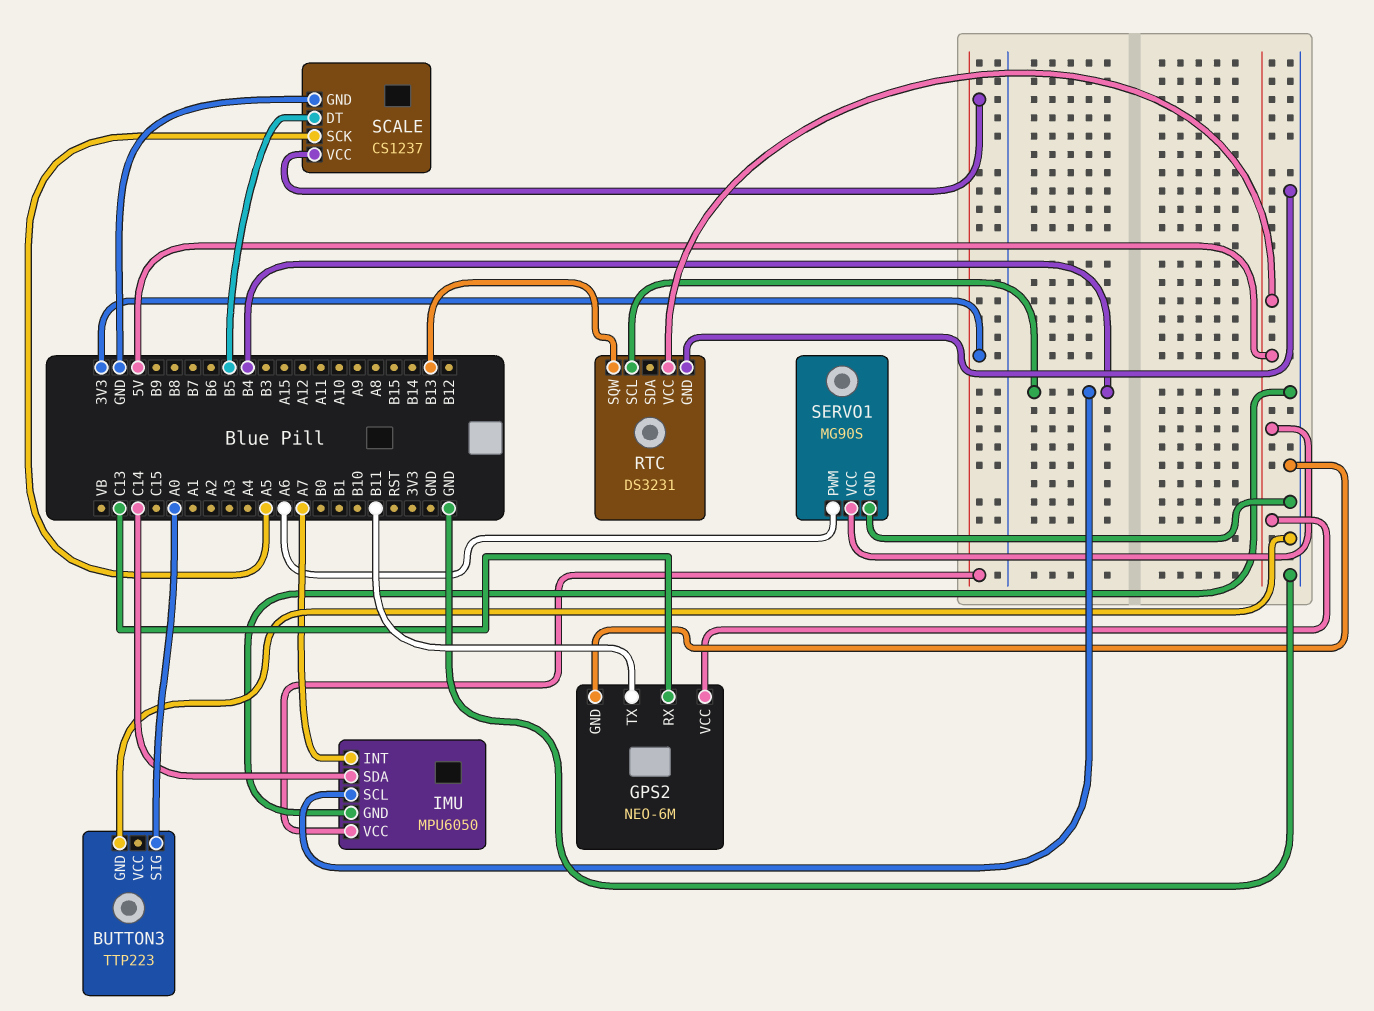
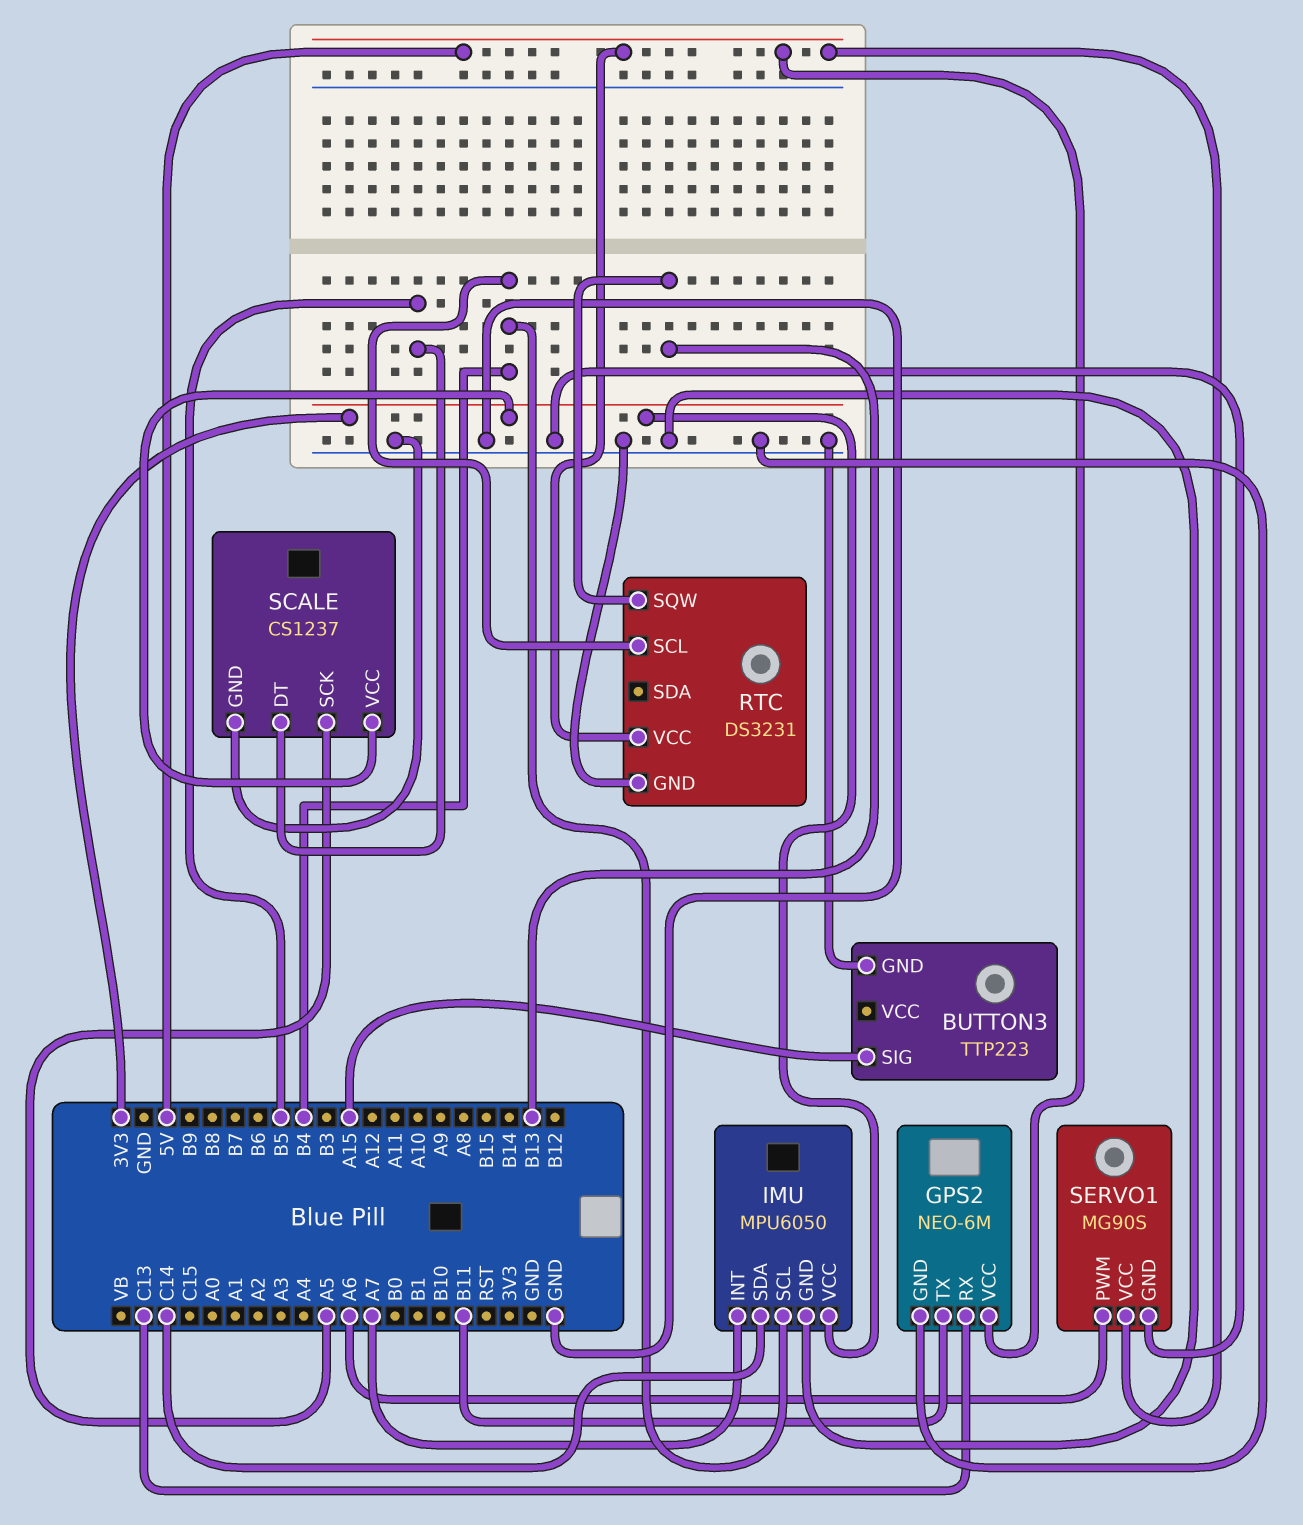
BUTTON3 pin SIG: A0 -> A15

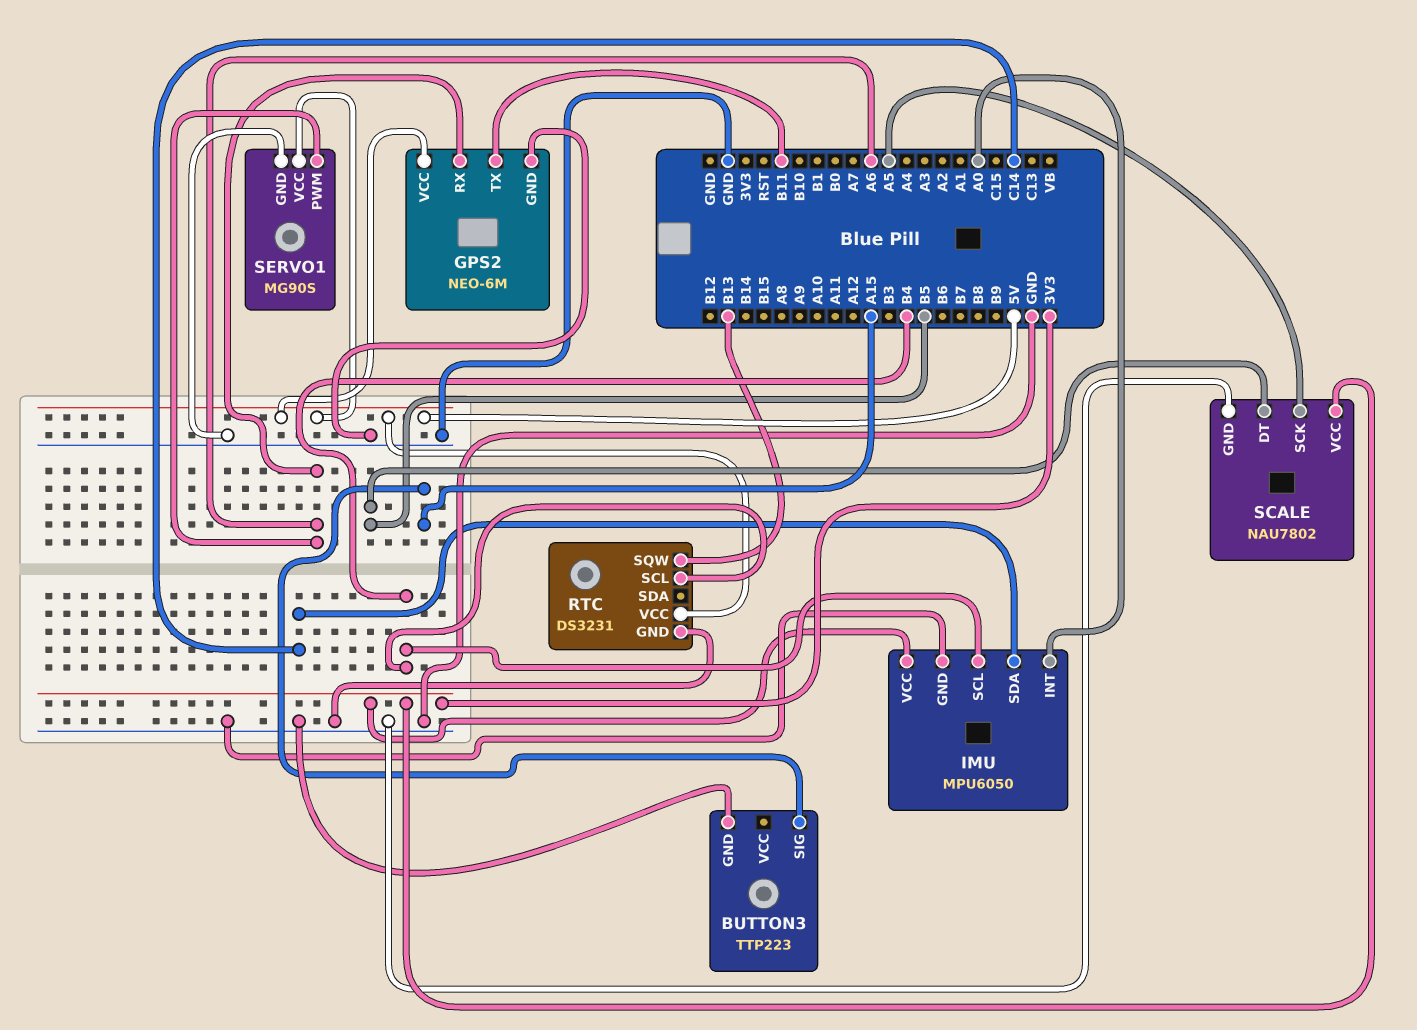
GPS2 pin RX: C13 -> A6
IMU pin INT: A7 -> A0
SCALE: CS1237 -> NAU7802

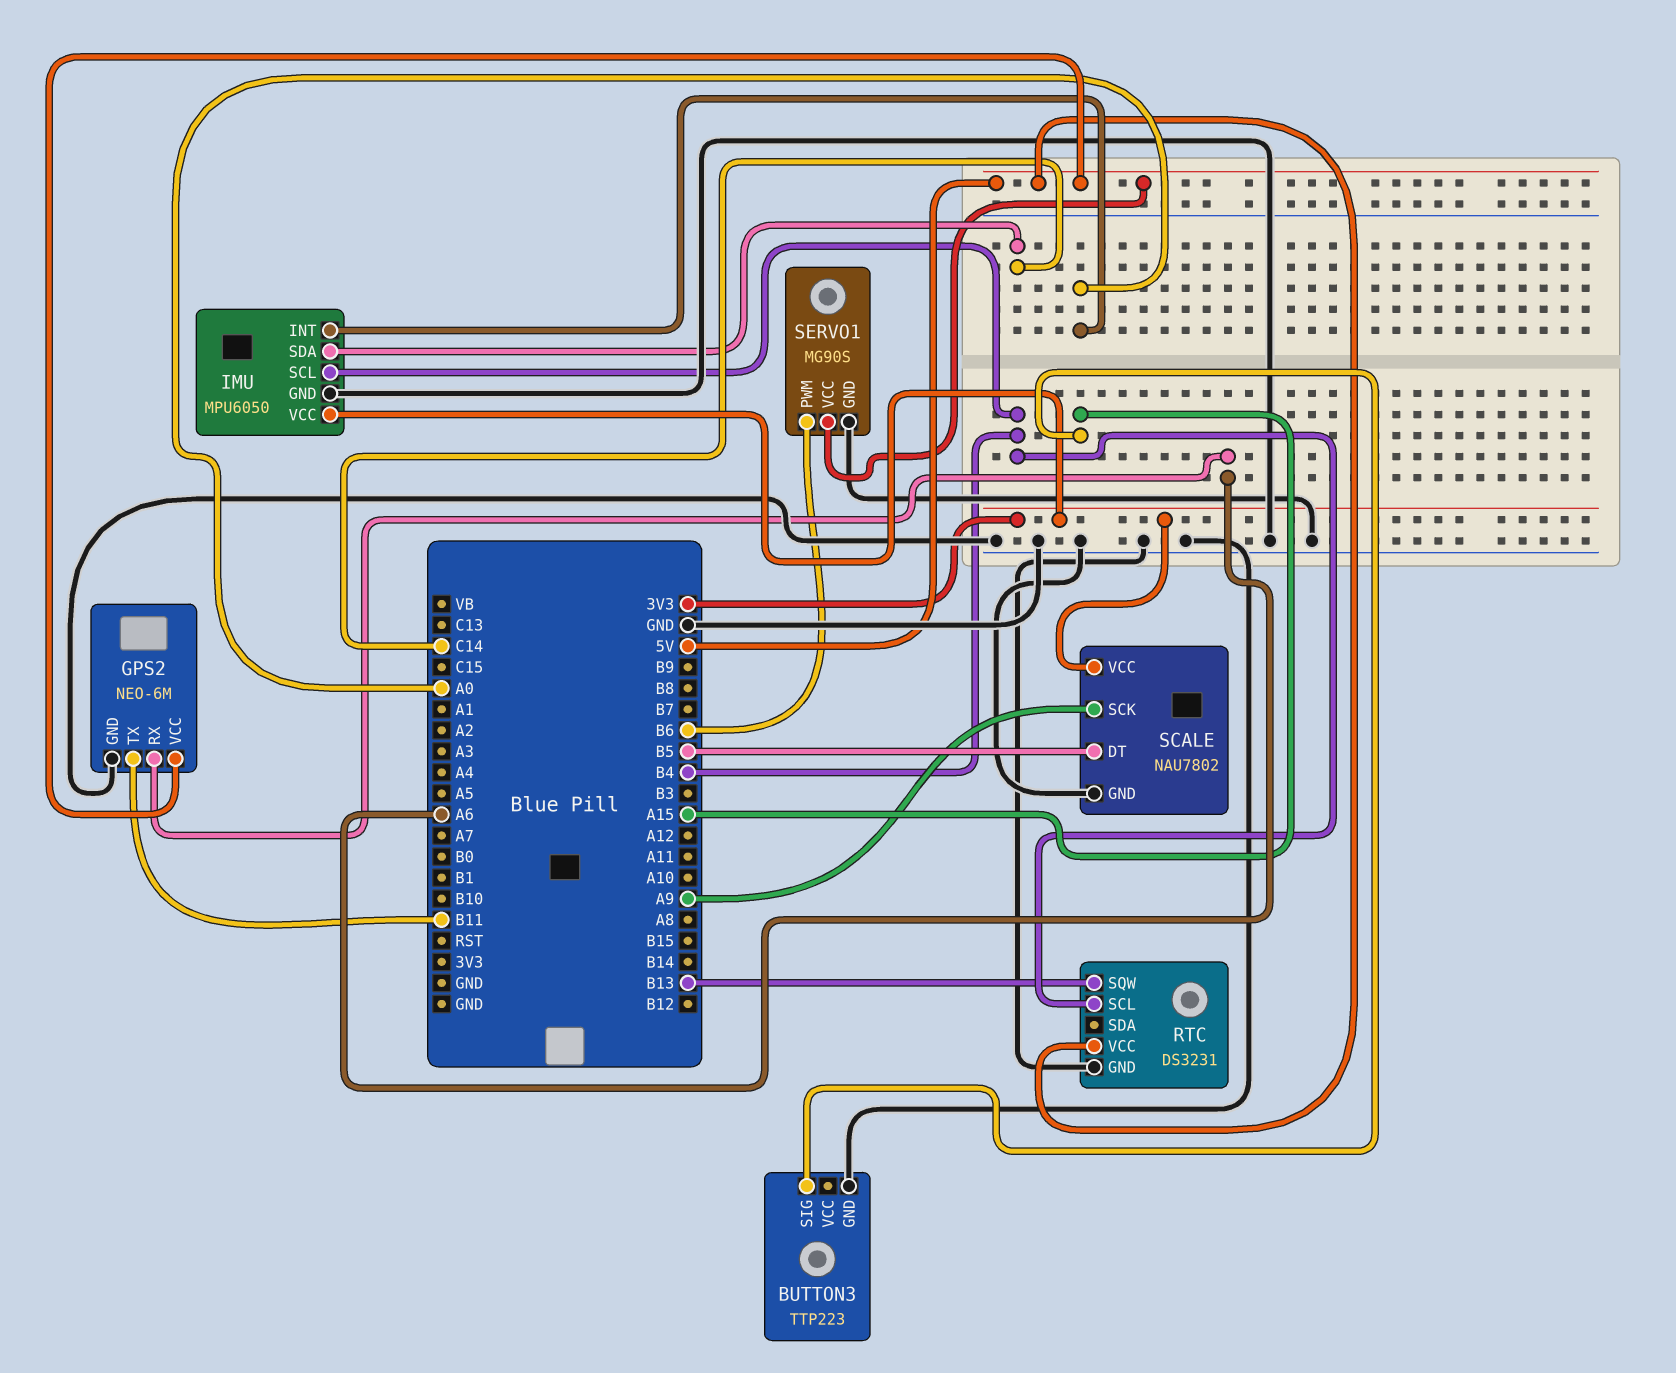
SCALE pin SCK: A5 -> A9
SERVO1 pin PWM: A6 -> B6

